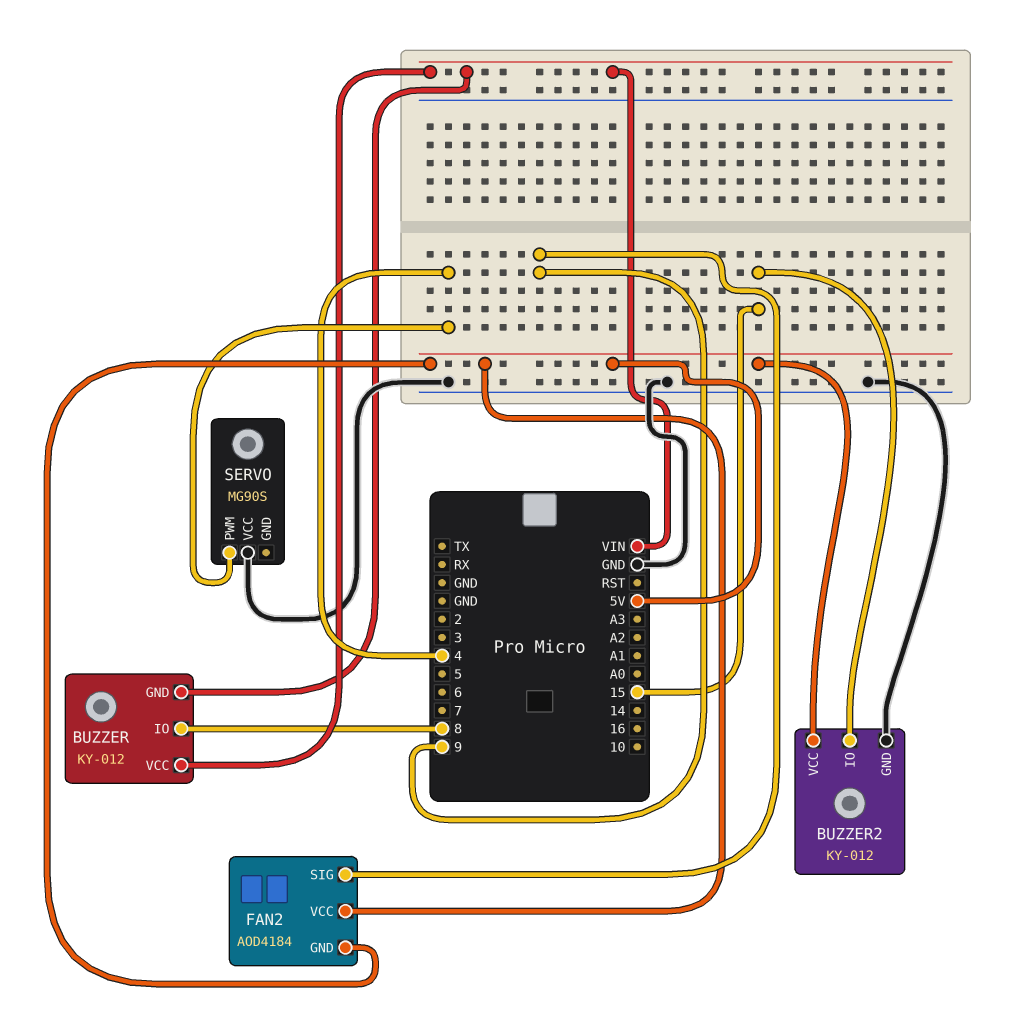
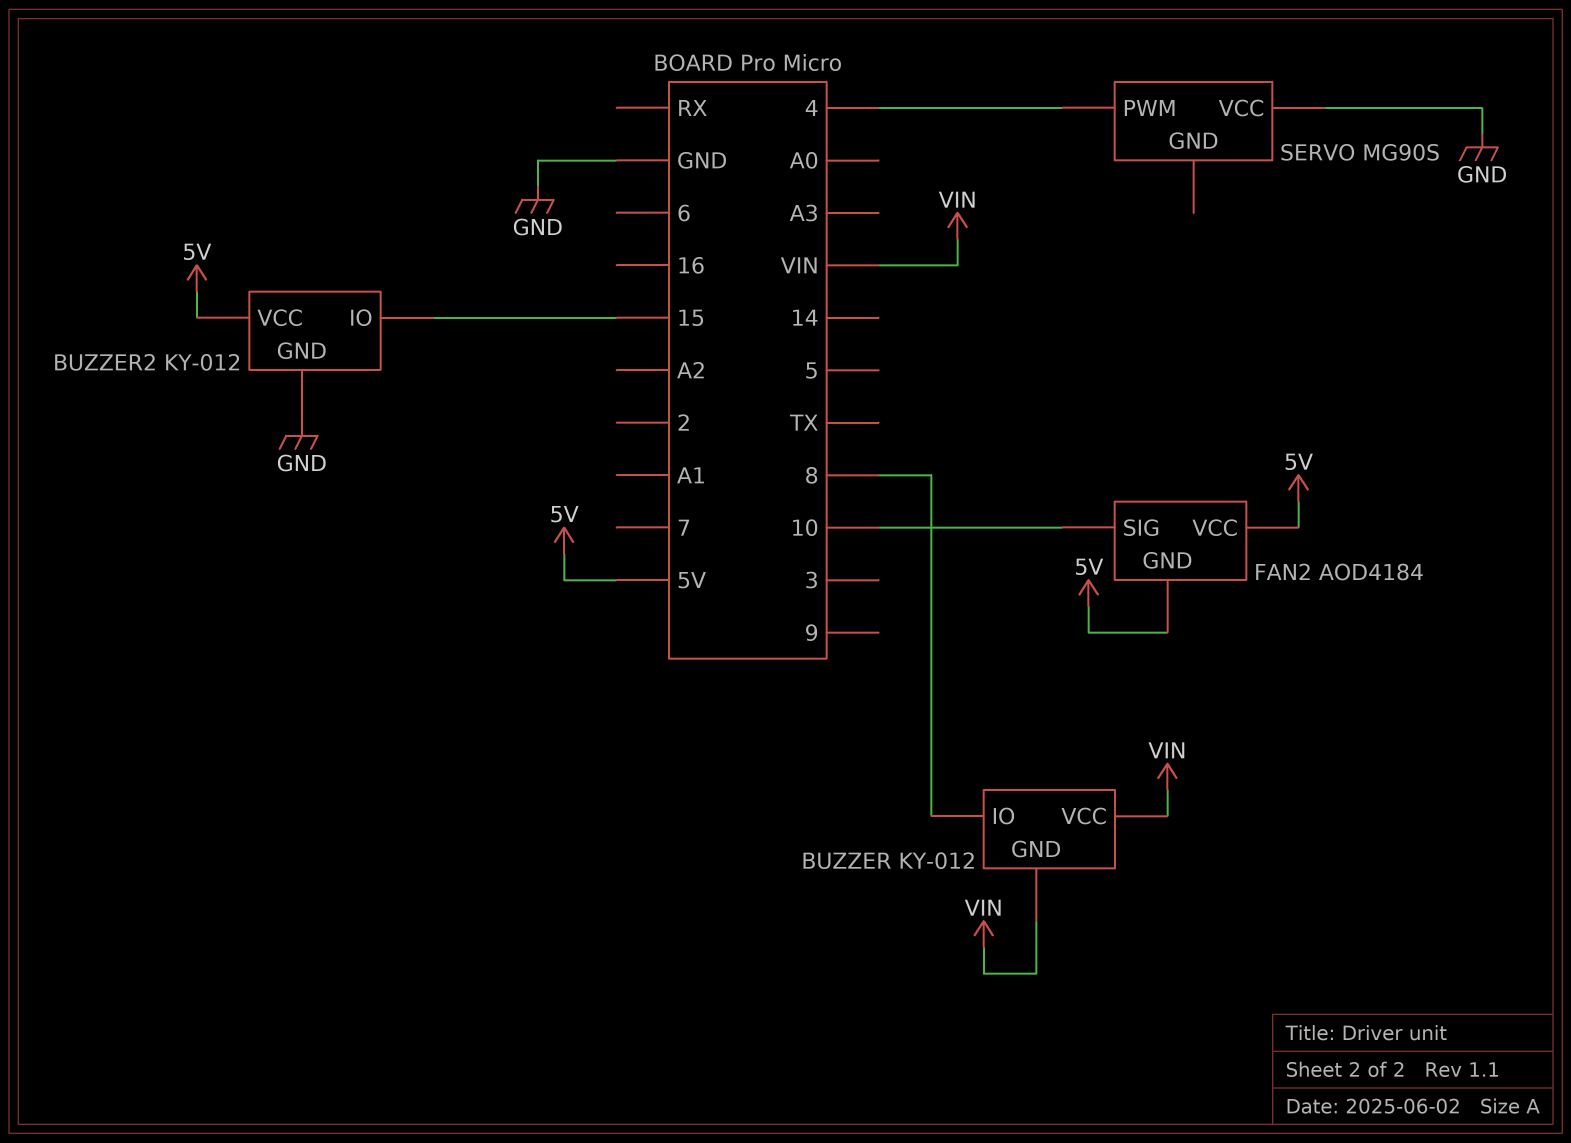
FAN2 pin SIG: 9 -> 10

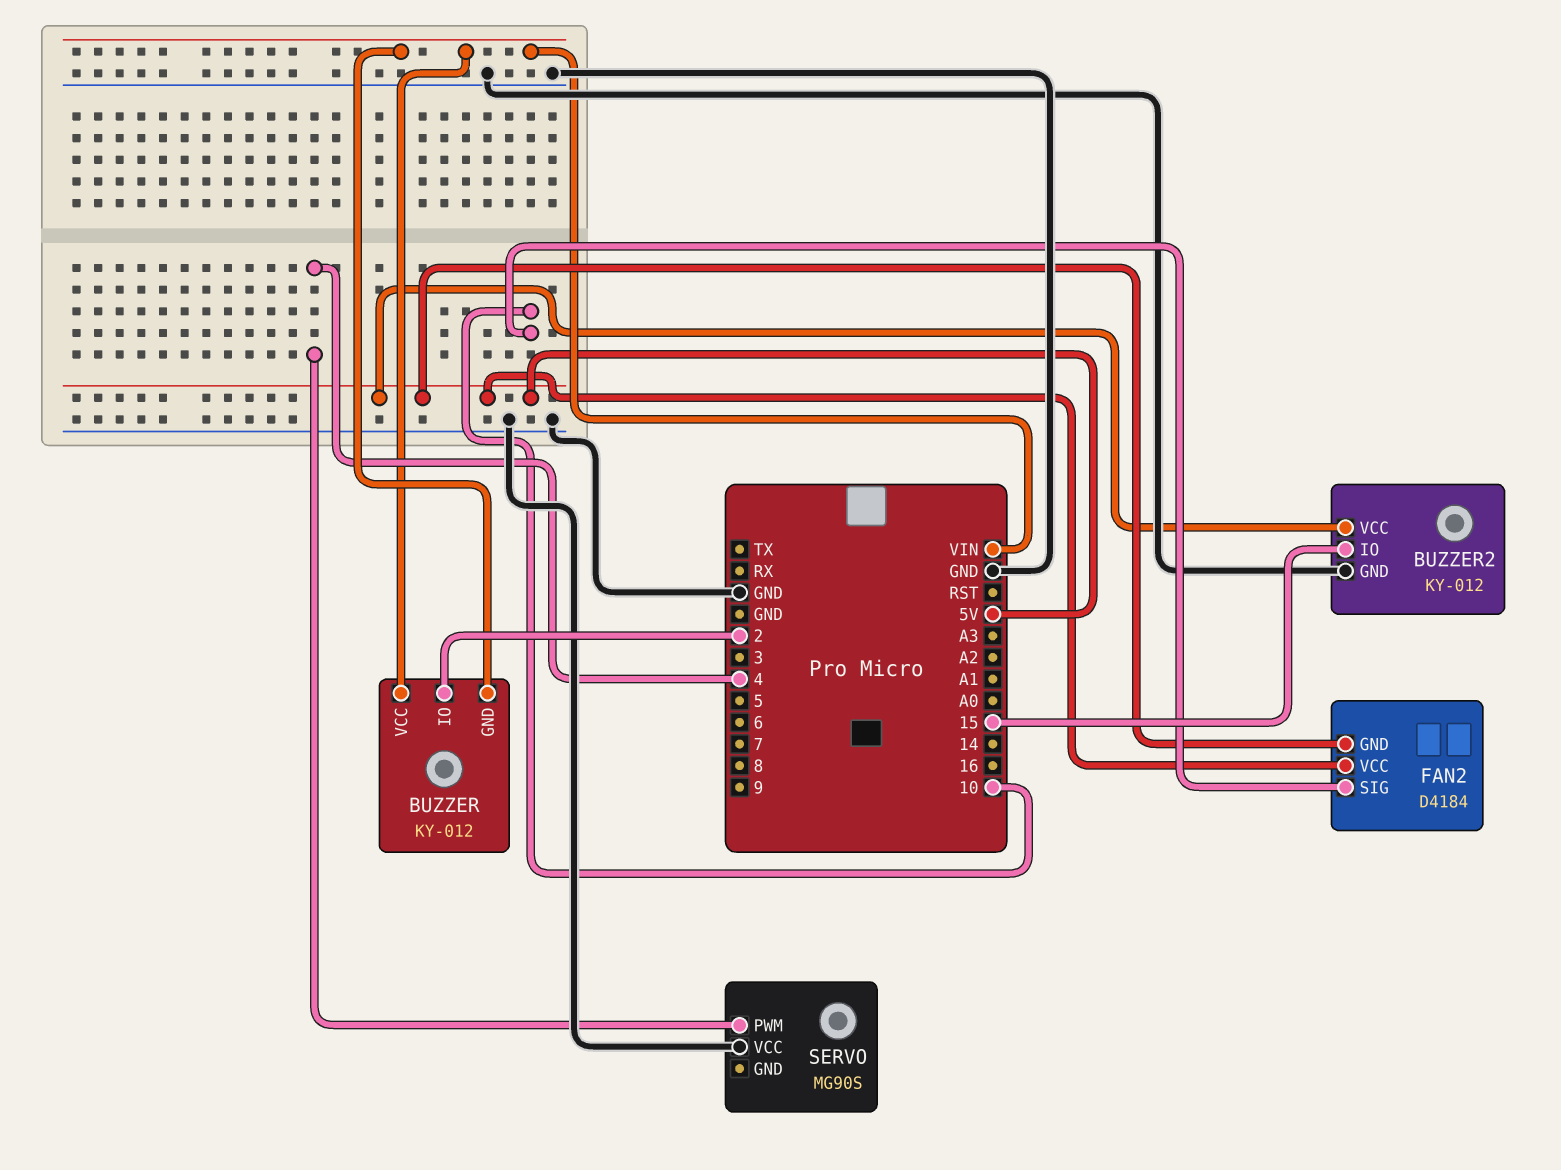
BUZZER pin IO: 8 -> 2
FAN2: AOD4184 -> D4184

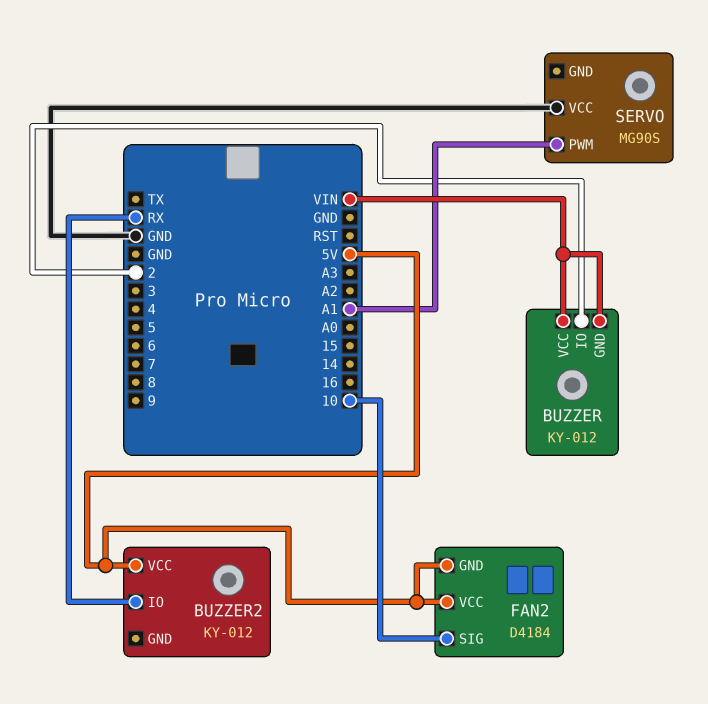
BUZZER2 pin GND: GND -> none
BUZZER2 pin IO: 15 -> RX
SERVO pin PWM: 4 -> A1

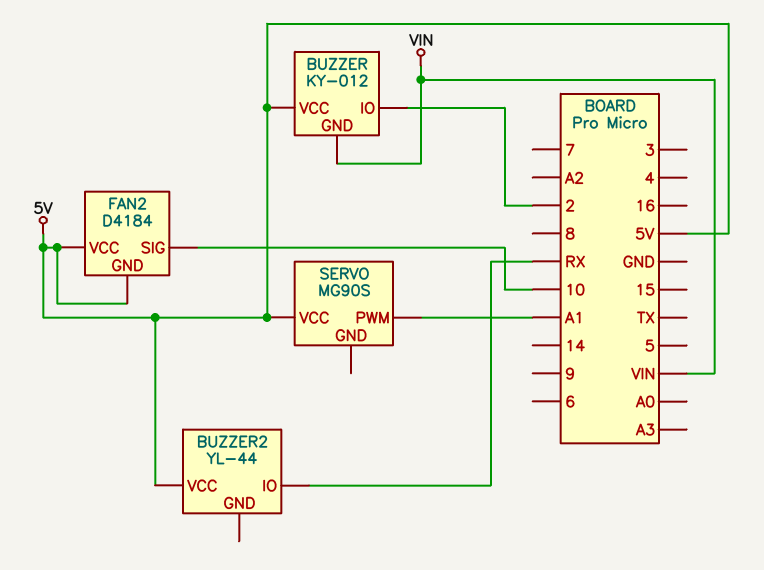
BUZZER pin VCC: VIN -> 5V
BUZZER2: KY-012 -> YL-44
SERVO pin VCC: GND -> 5V

